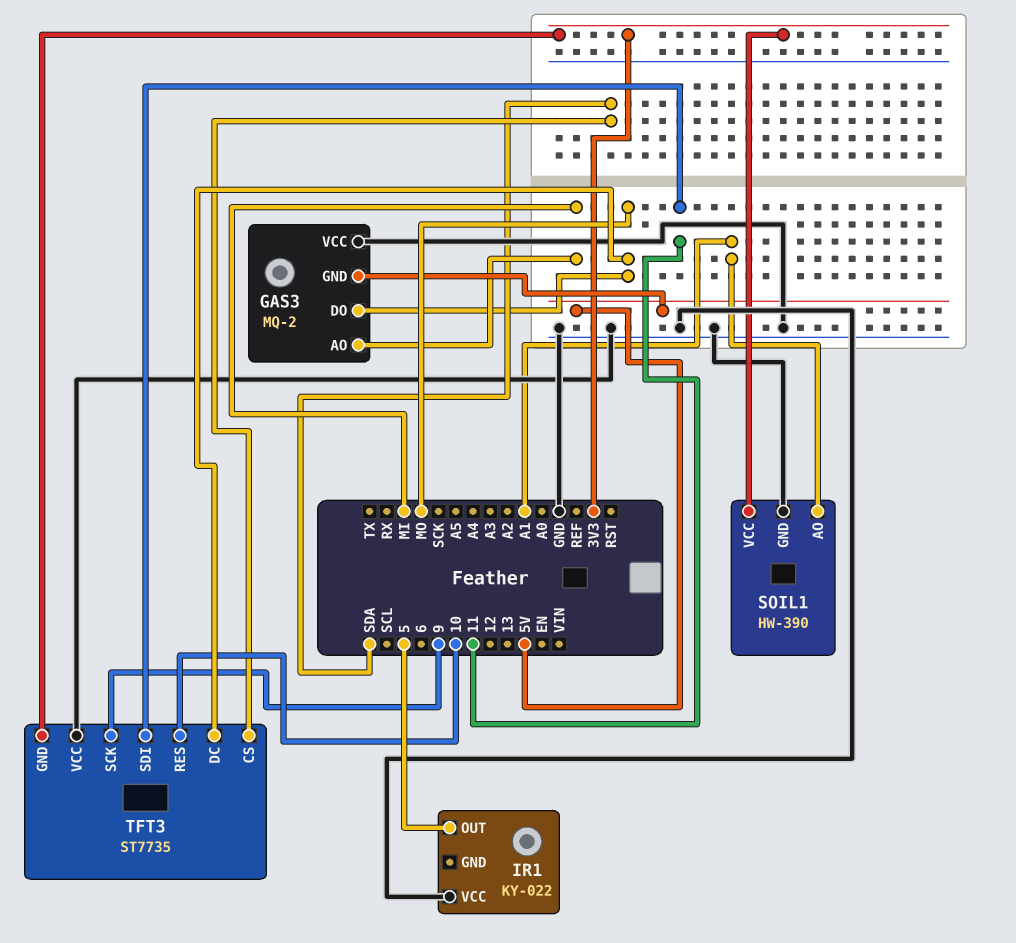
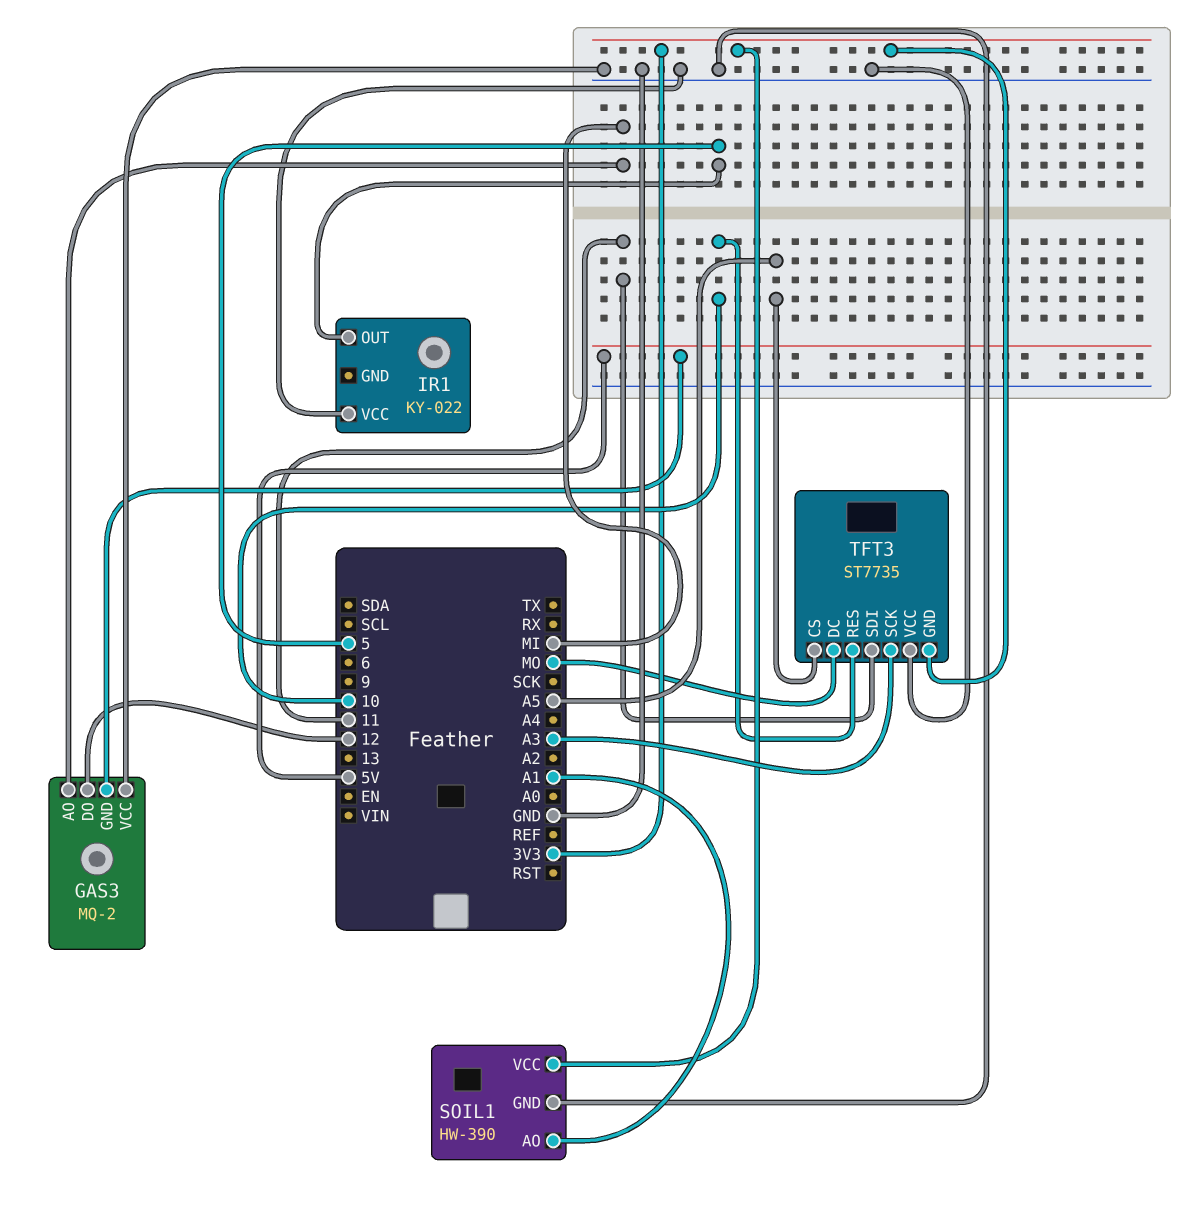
GAS3 pin DO: MO -> 12
TFT3 pin CS: SDA -> A5
TFT3 pin SCK: 9 -> A3

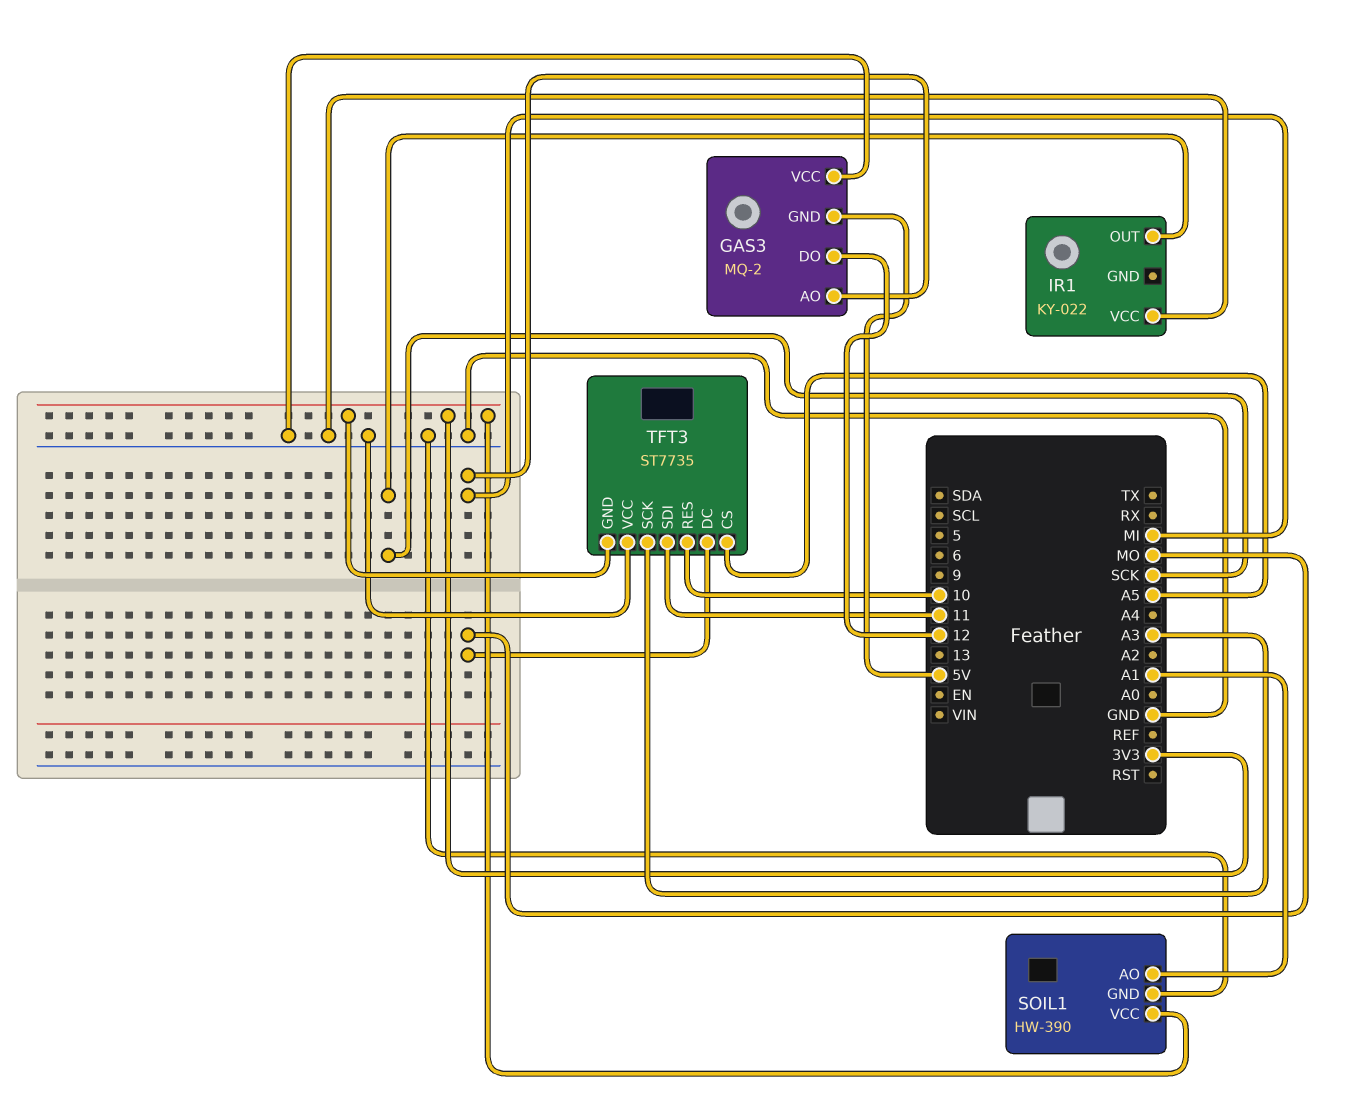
IR1 pin OUT: 5 -> SCK

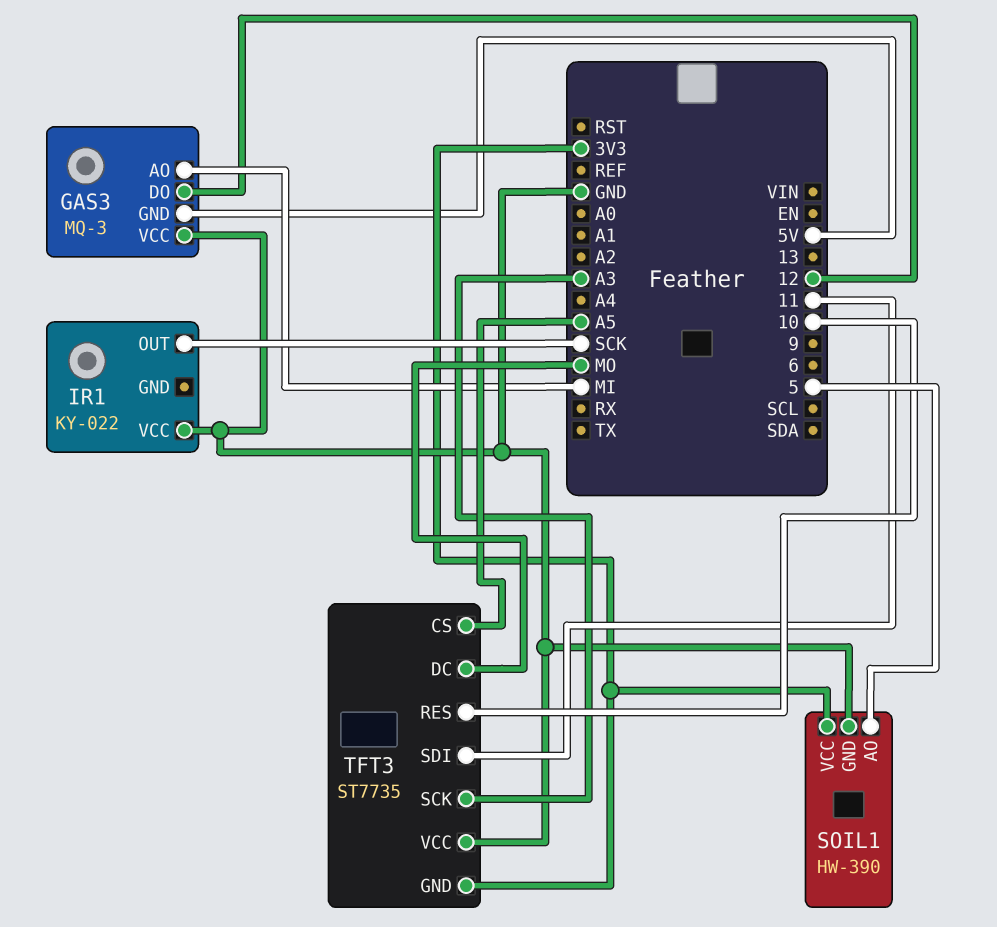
GAS3: MQ-2 -> MQ-3
SOIL1 pin AO: A1 -> 5

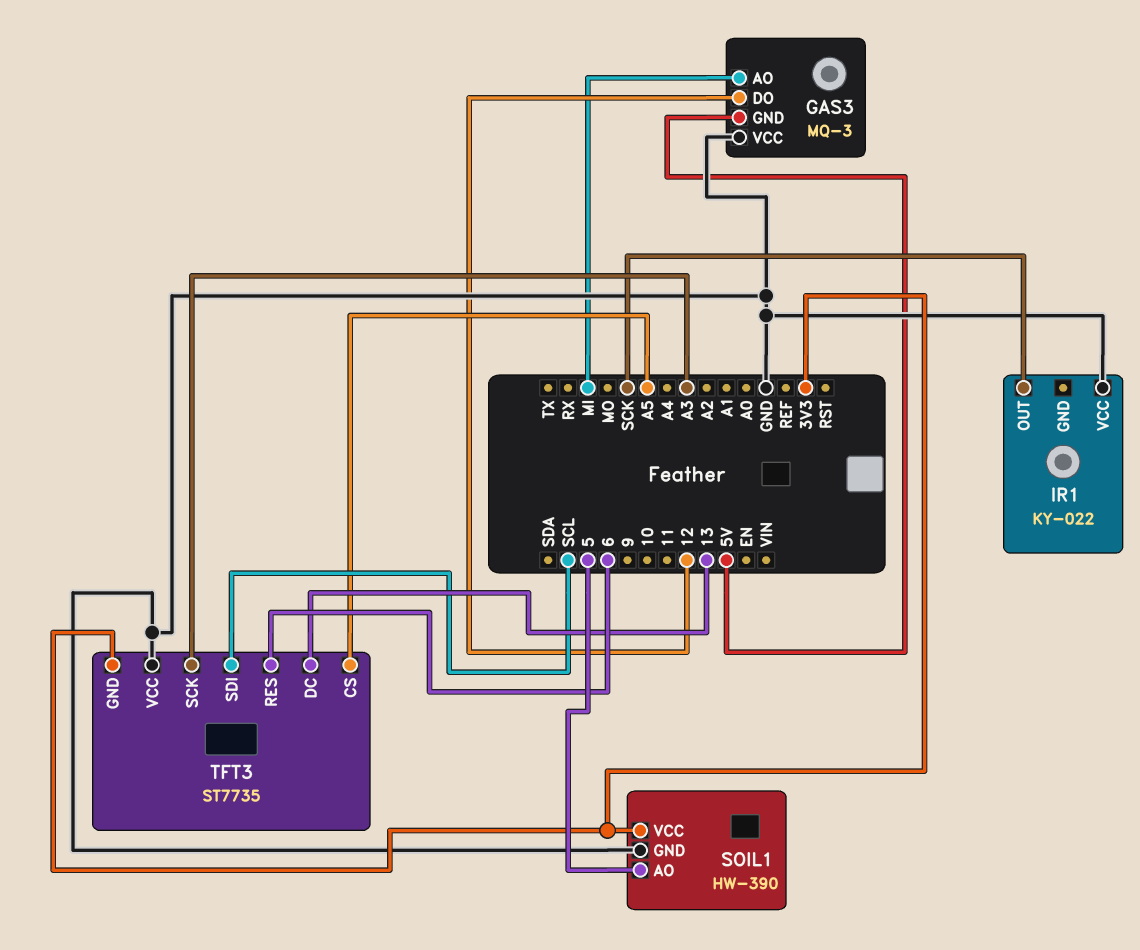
TFT3 pin DC: MO -> 13
TFT3 pin RES: 10 -> 6
TFT3 pin SDI: 11 -> SCL

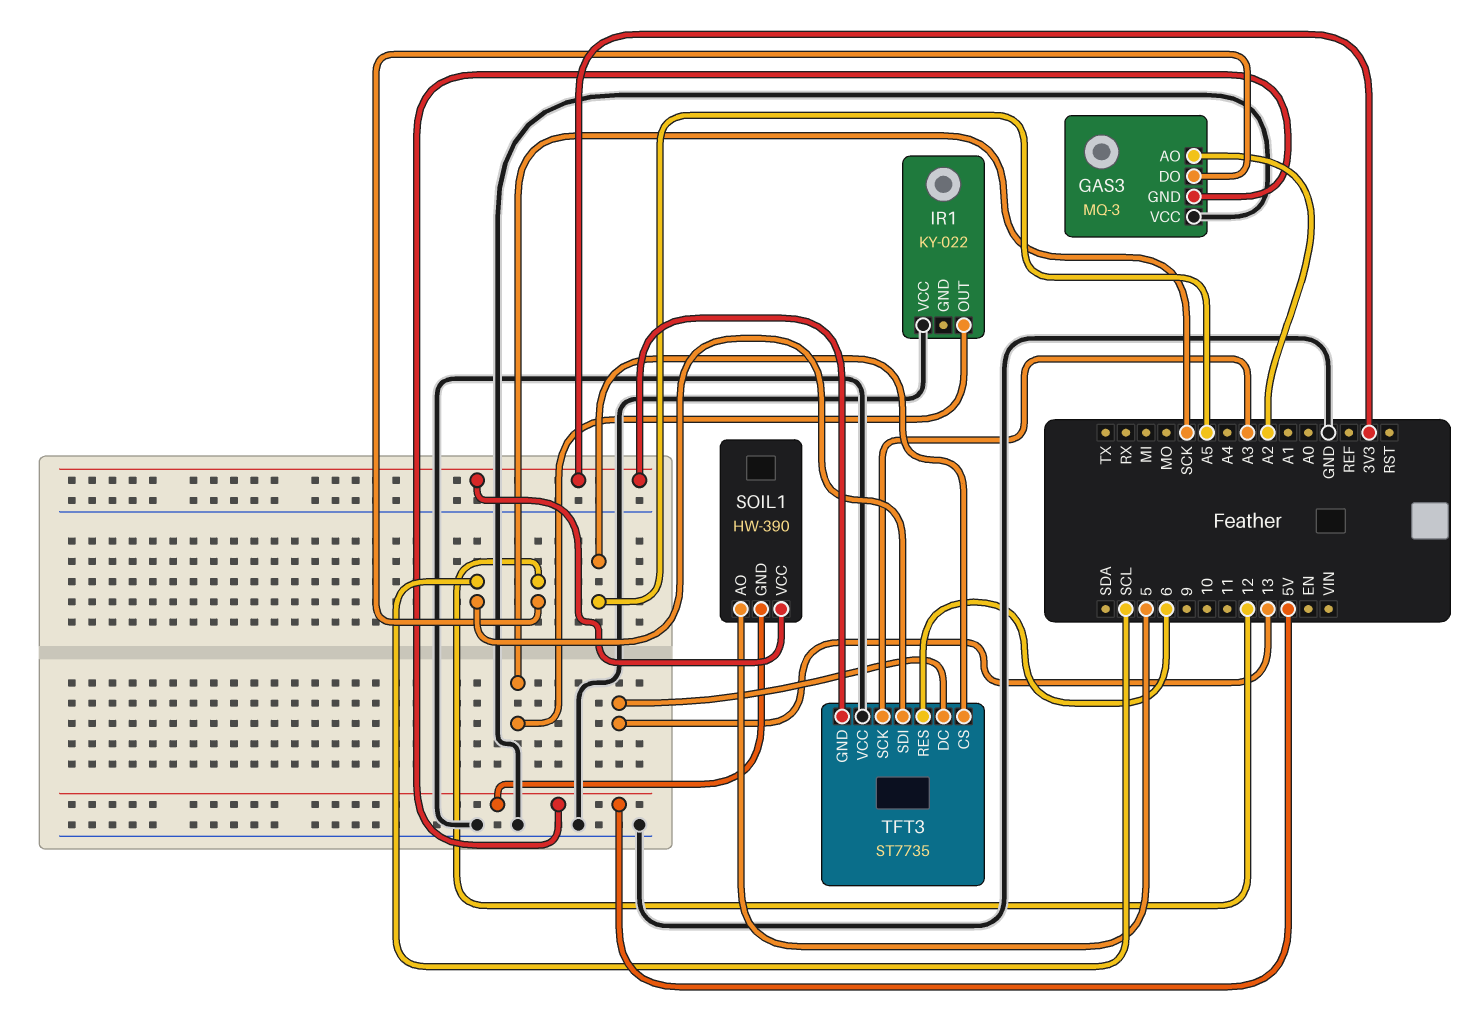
GAS3 pin AO: MI -> A2
SOIL1 pin GND: GND -> 5V

